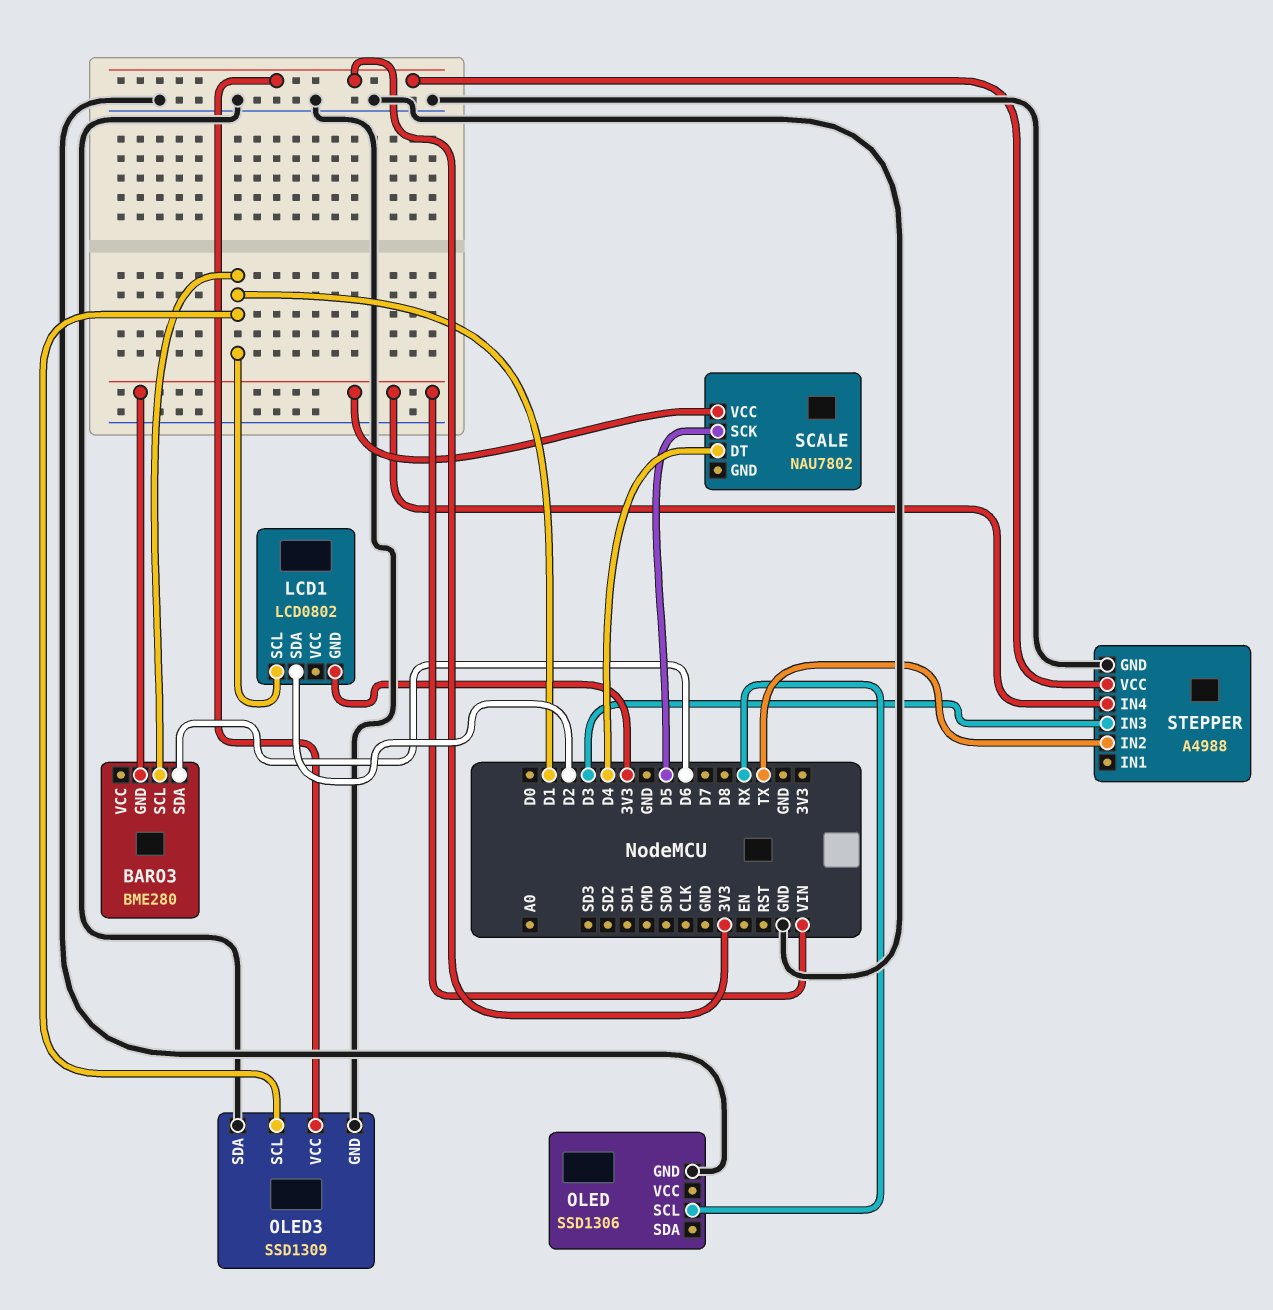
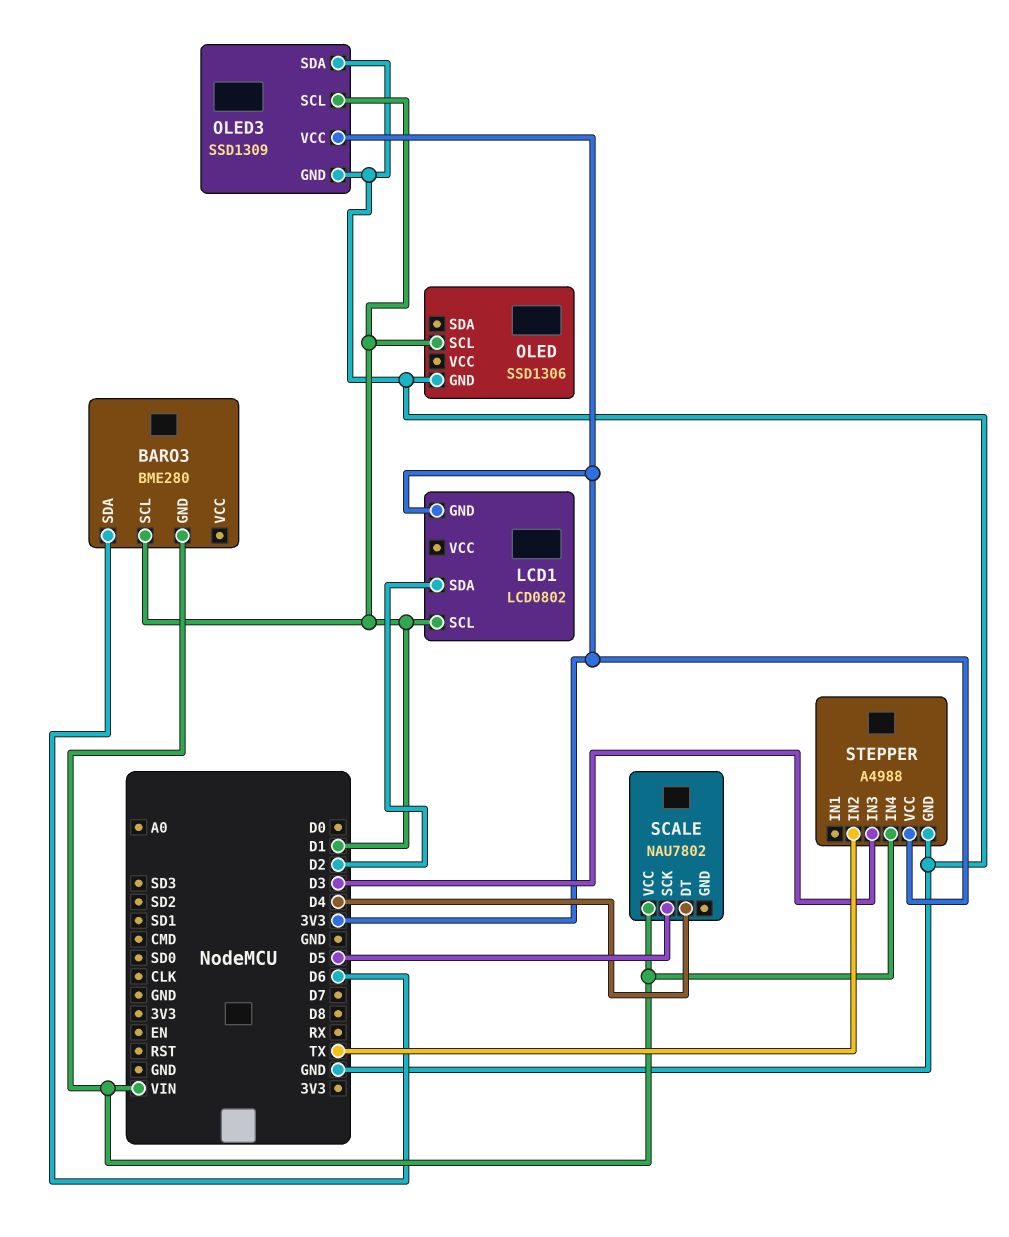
OLED pin SCL: RX -> D1

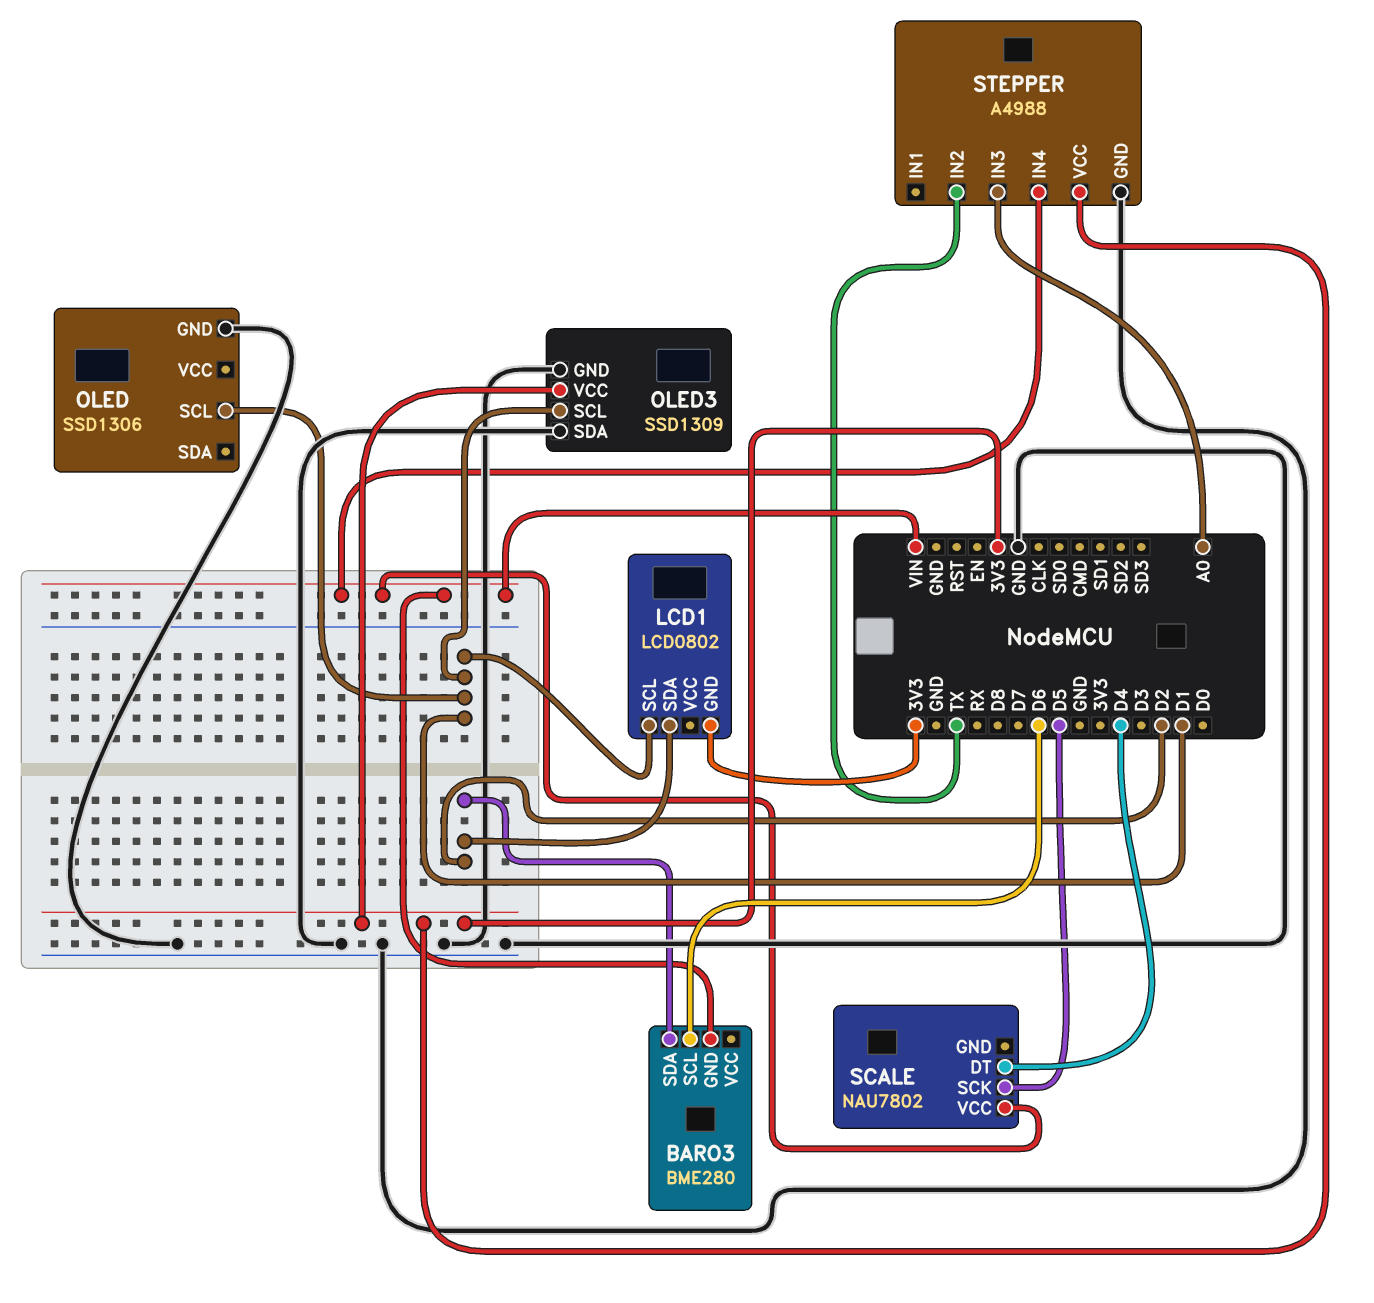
BARO3 pin SCL: D1 -> D6
BARO3 pin SDA: D6 -> D2
STEPPER pin IN3: D3 -> A0

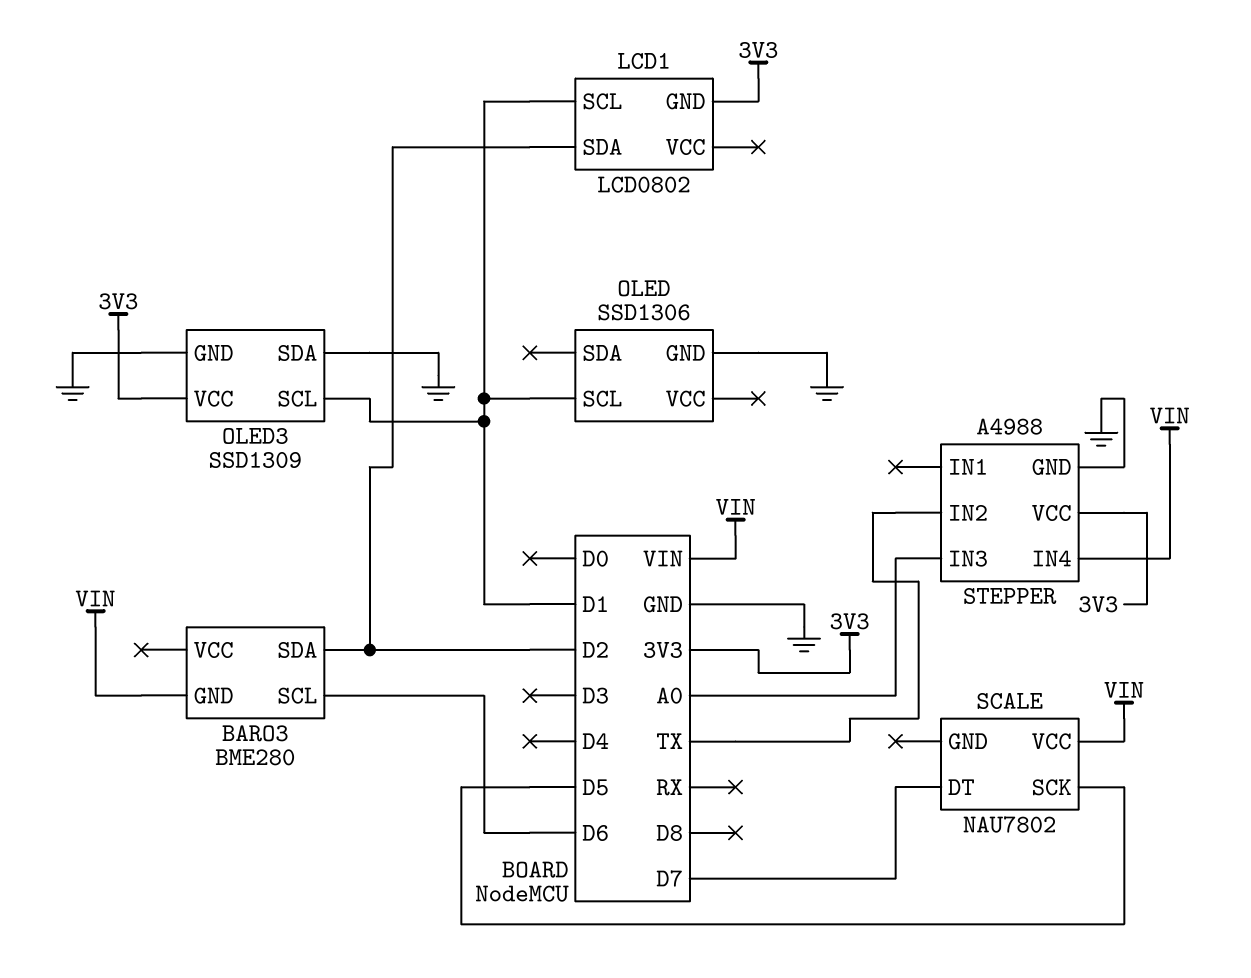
SCALE pin DT: D4 -> D7

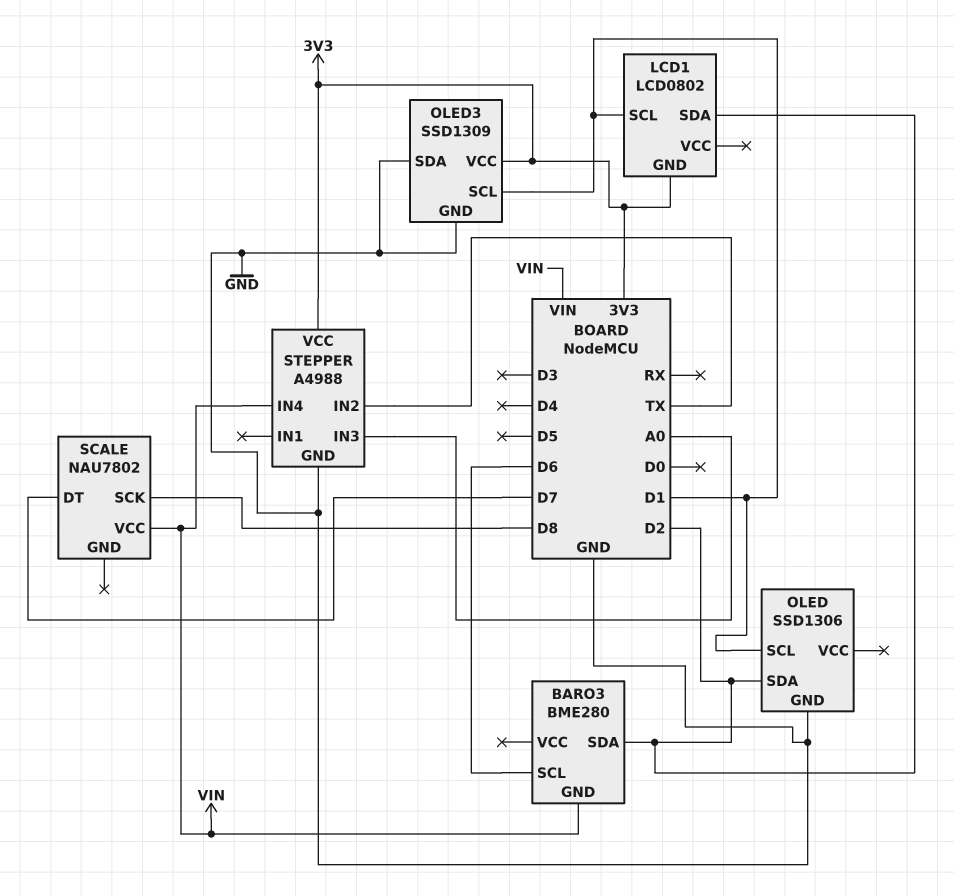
OLED pin SDA: none -> D2
SCALE pin SCK: D5 -> D8

